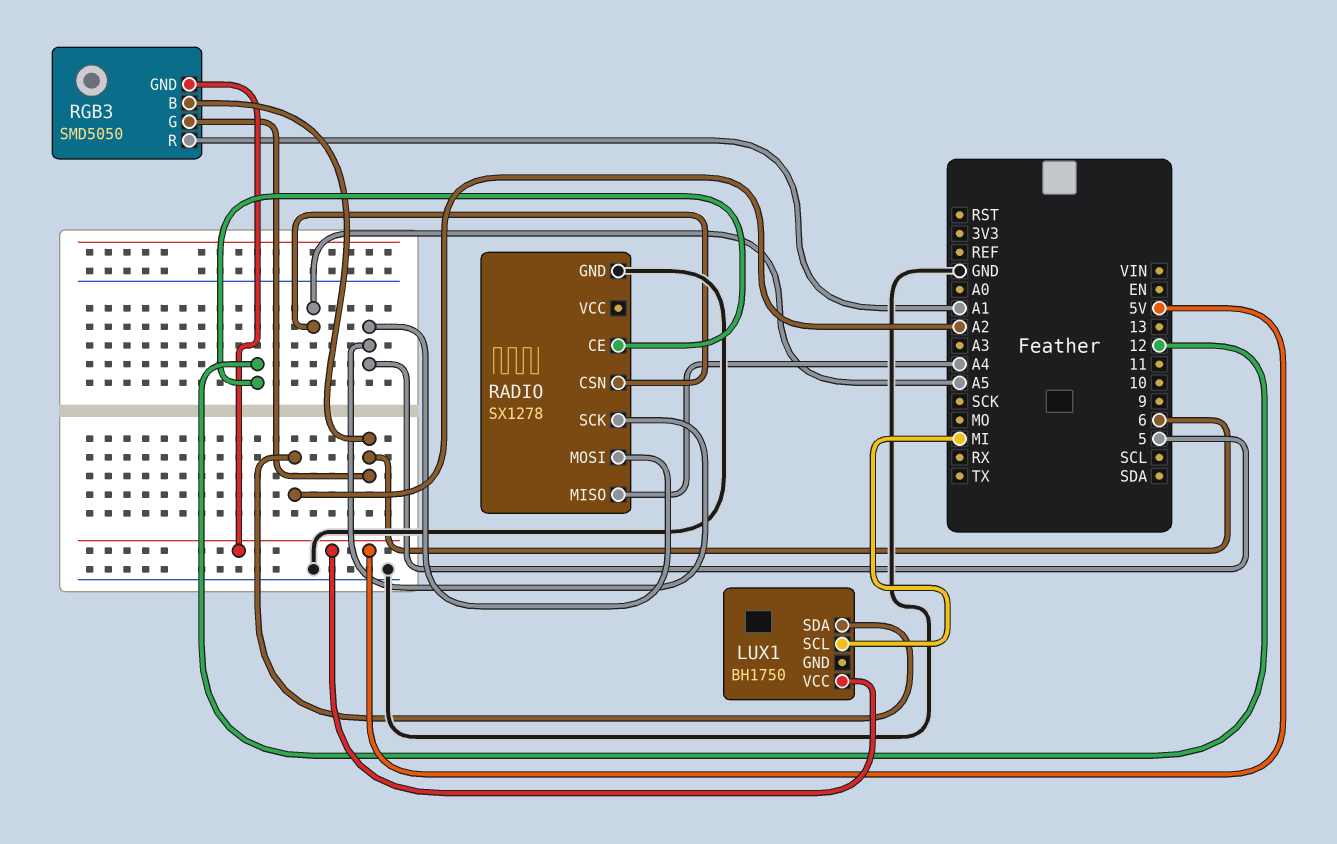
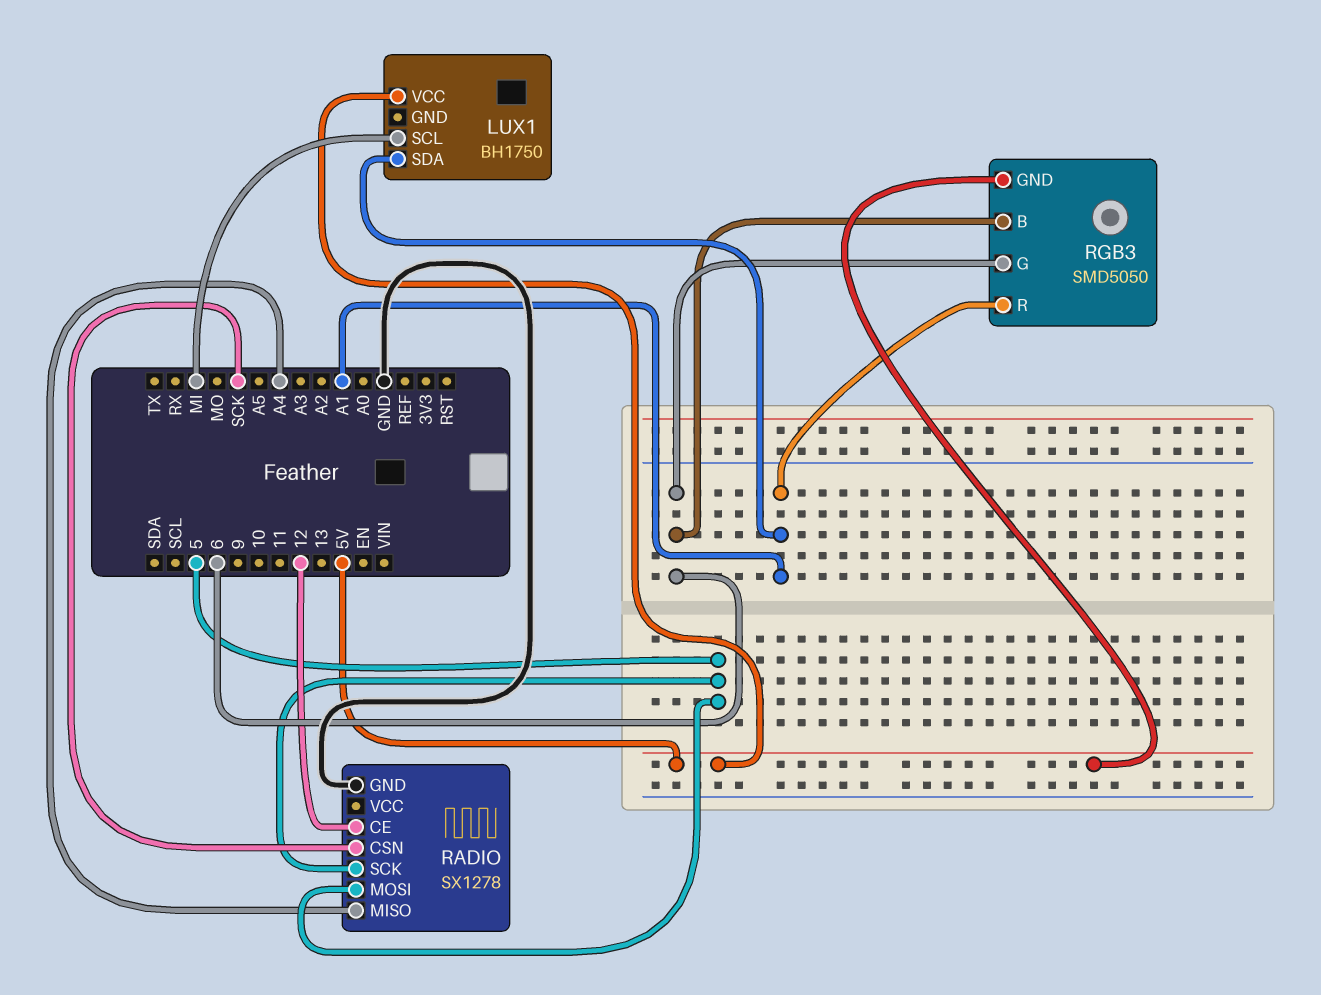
LUX1 pin SDA: A2 -> A1
RADIO pin CSN: A5 -> SCK

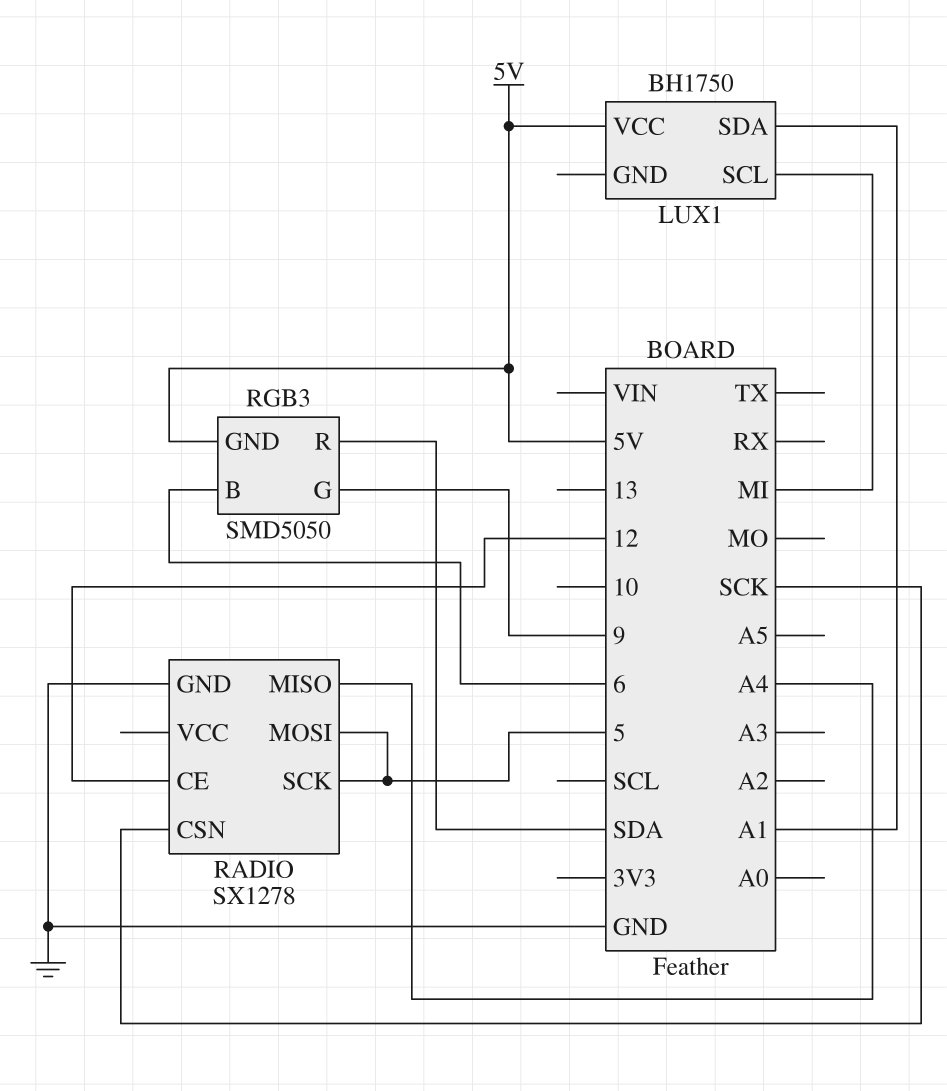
RGB3 pin G: 6 -> 9
RGB3 pin R: A1 -> SDA

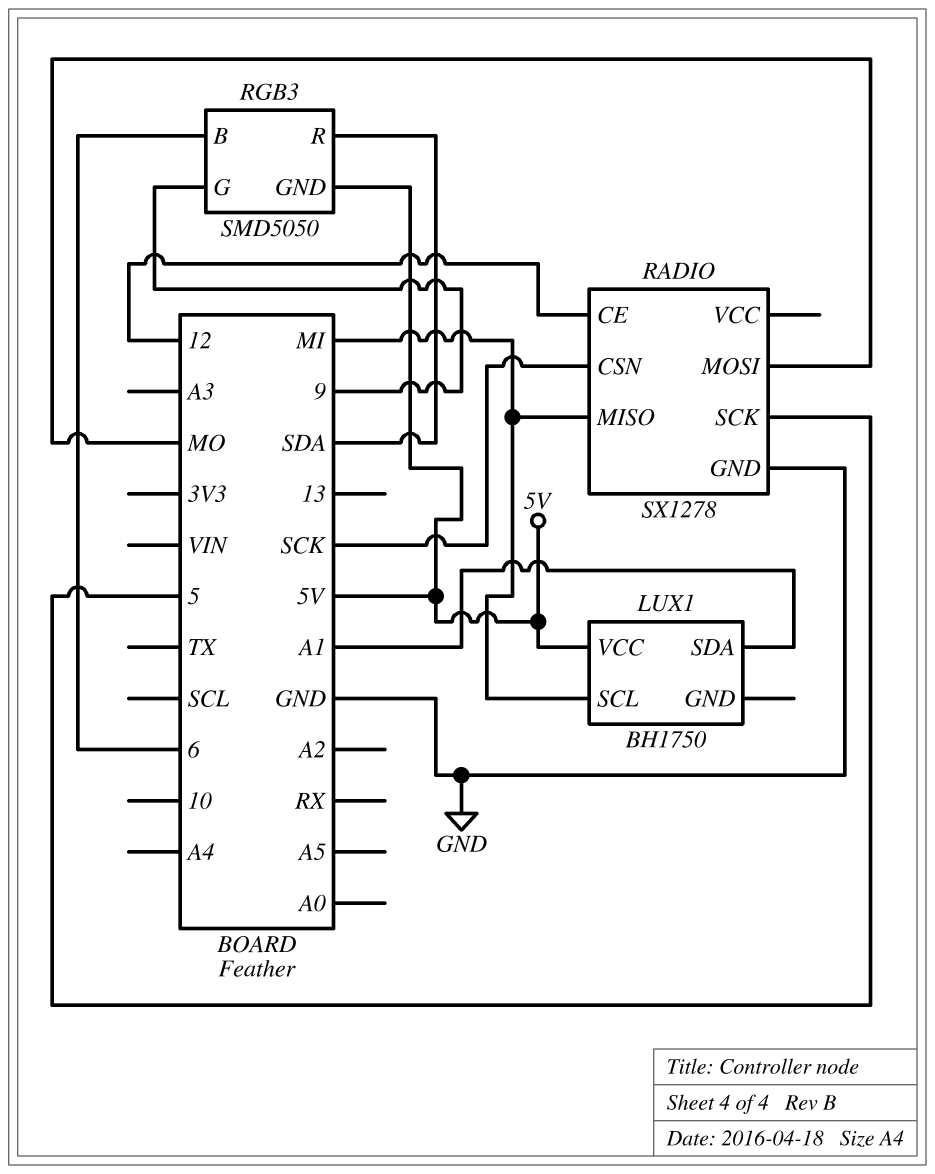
RADIO pin MISO: A4 -> MI
RADIO pin MOSI: 5 -> MO

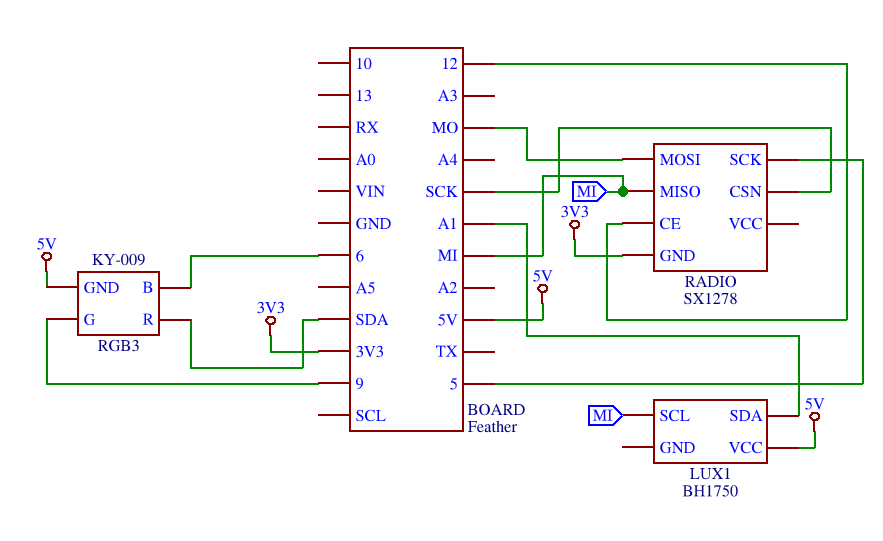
RADIO pin GND: GND -> 3V3
RGB3: SMD5050 -> KY-009

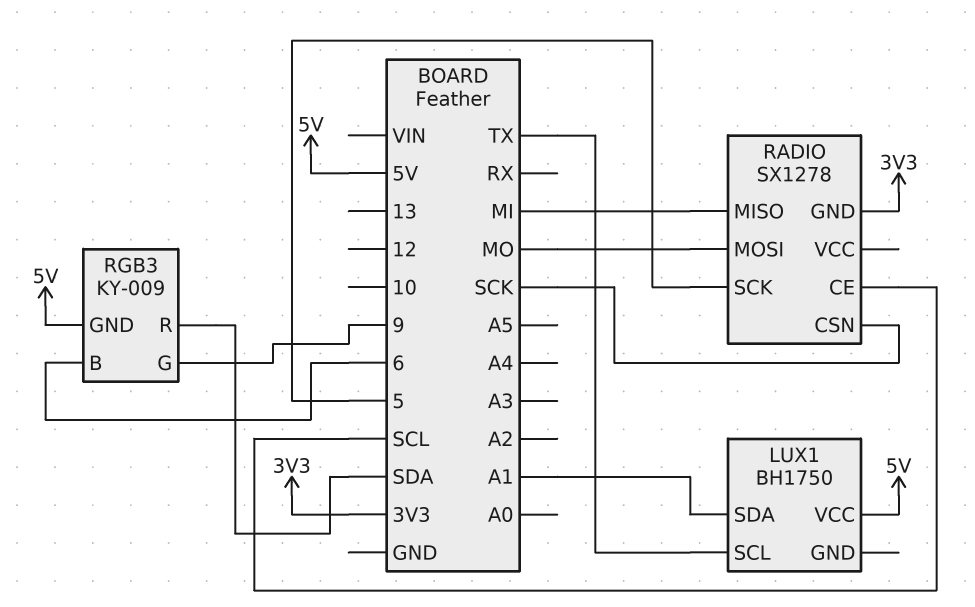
LUX1 pin SCL: MI -> TX
RADIO pin CE: 12 -> SCL

